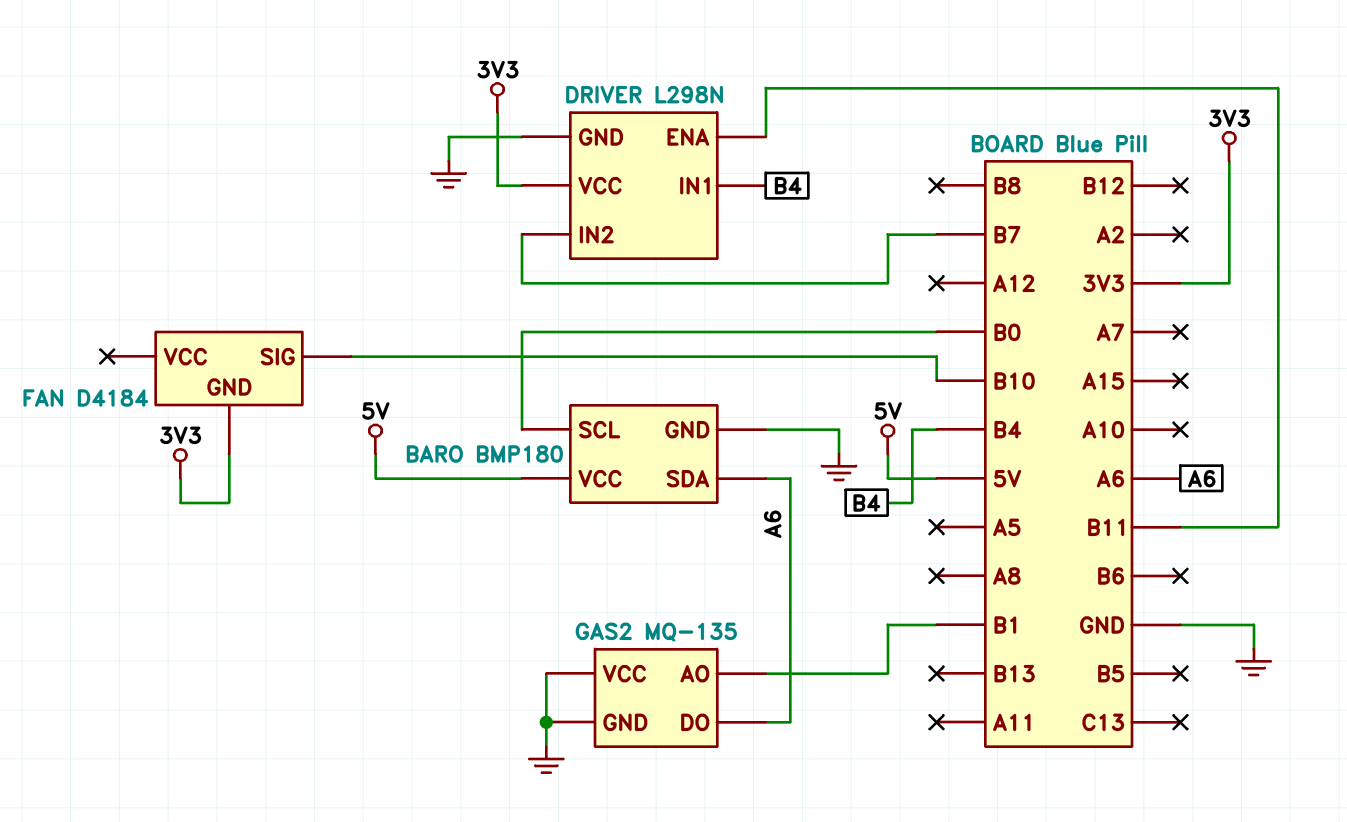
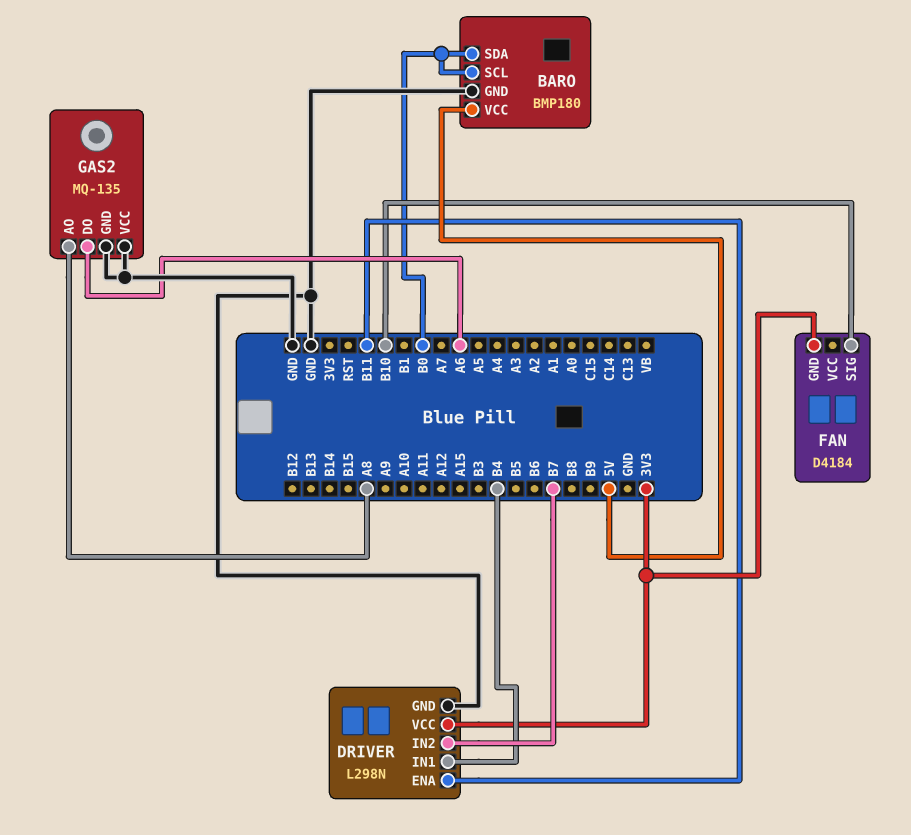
BARO pin SDA: A6 -> B0
GAS2 pin AO: B1 -> A8

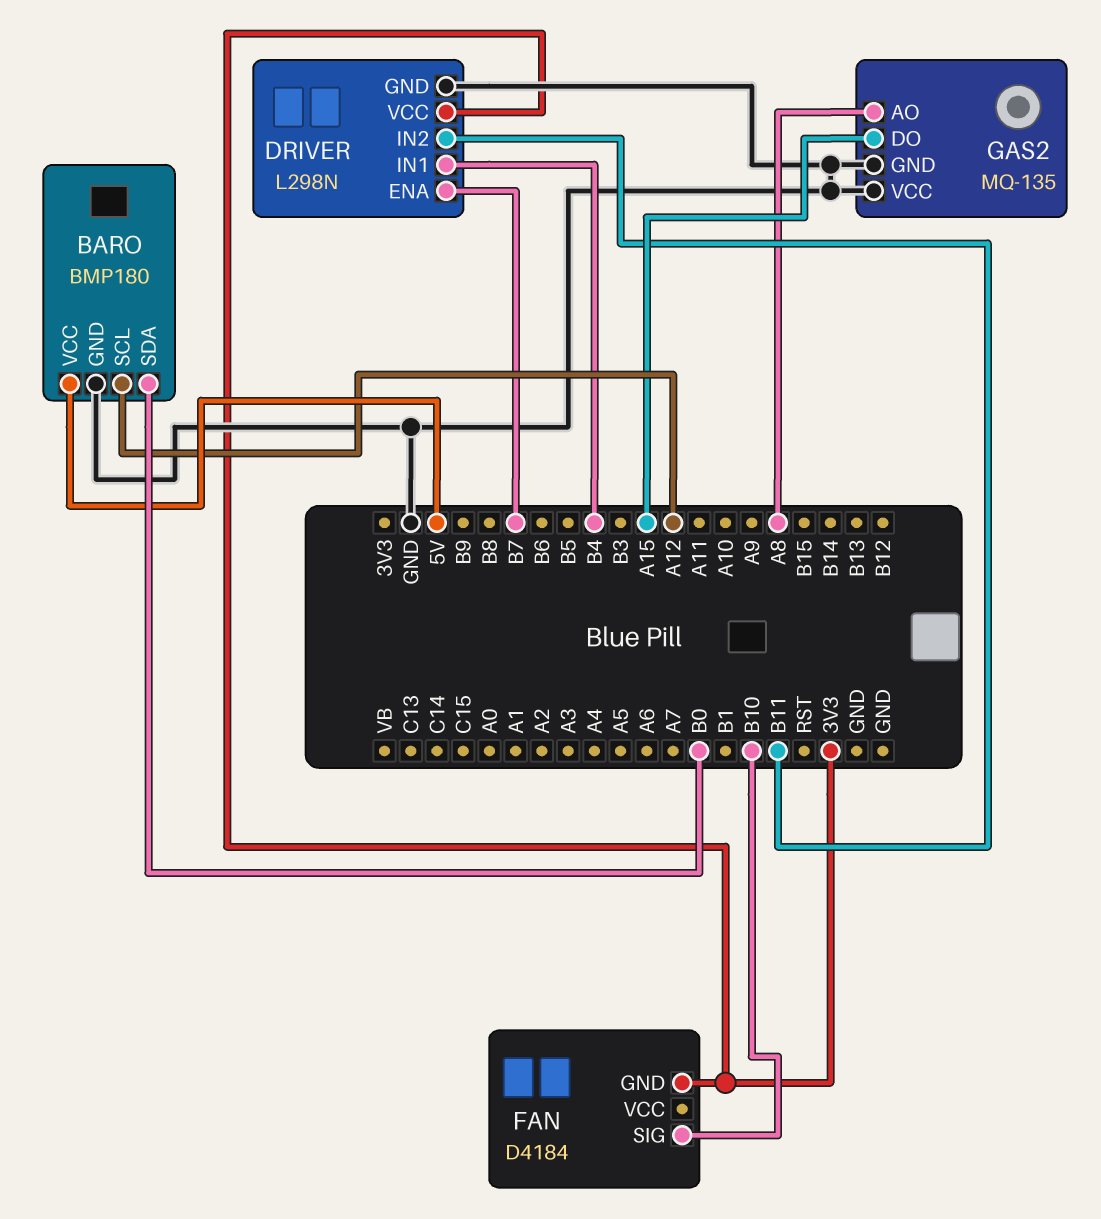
BARO pin SCL: B0 -> A12
DRIVER pin ENA: B11 -> B7
DRIVER pin IN2: B7 -> B11
GAS2 pin DO: A6 -> A15

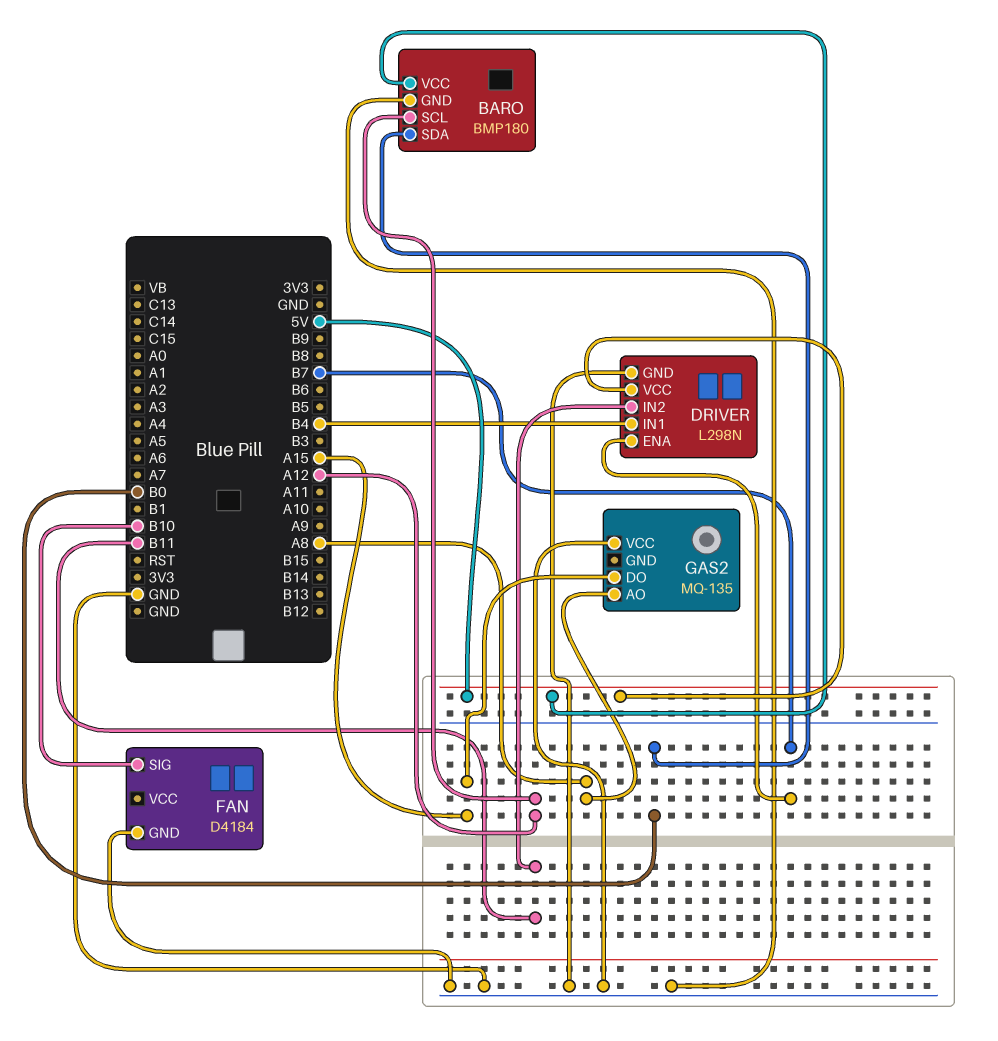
DRIVER pin VCC: 3V3 -> 5V
FAN pin GND: 3V3 -> GND
GAS2 pin GND: GND -> none

